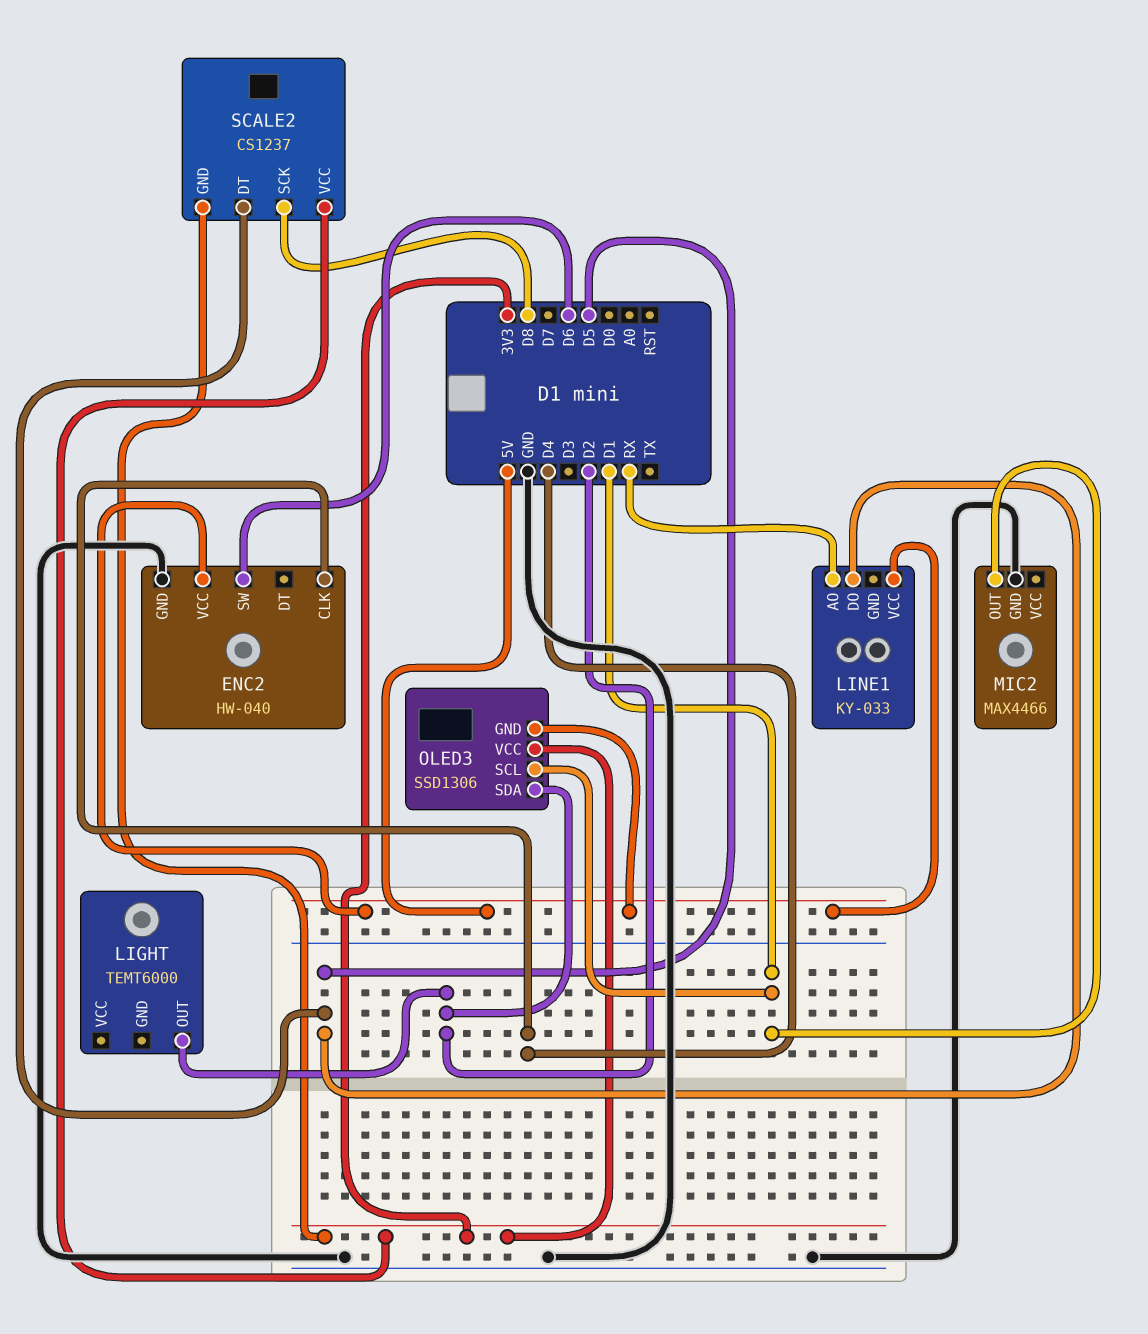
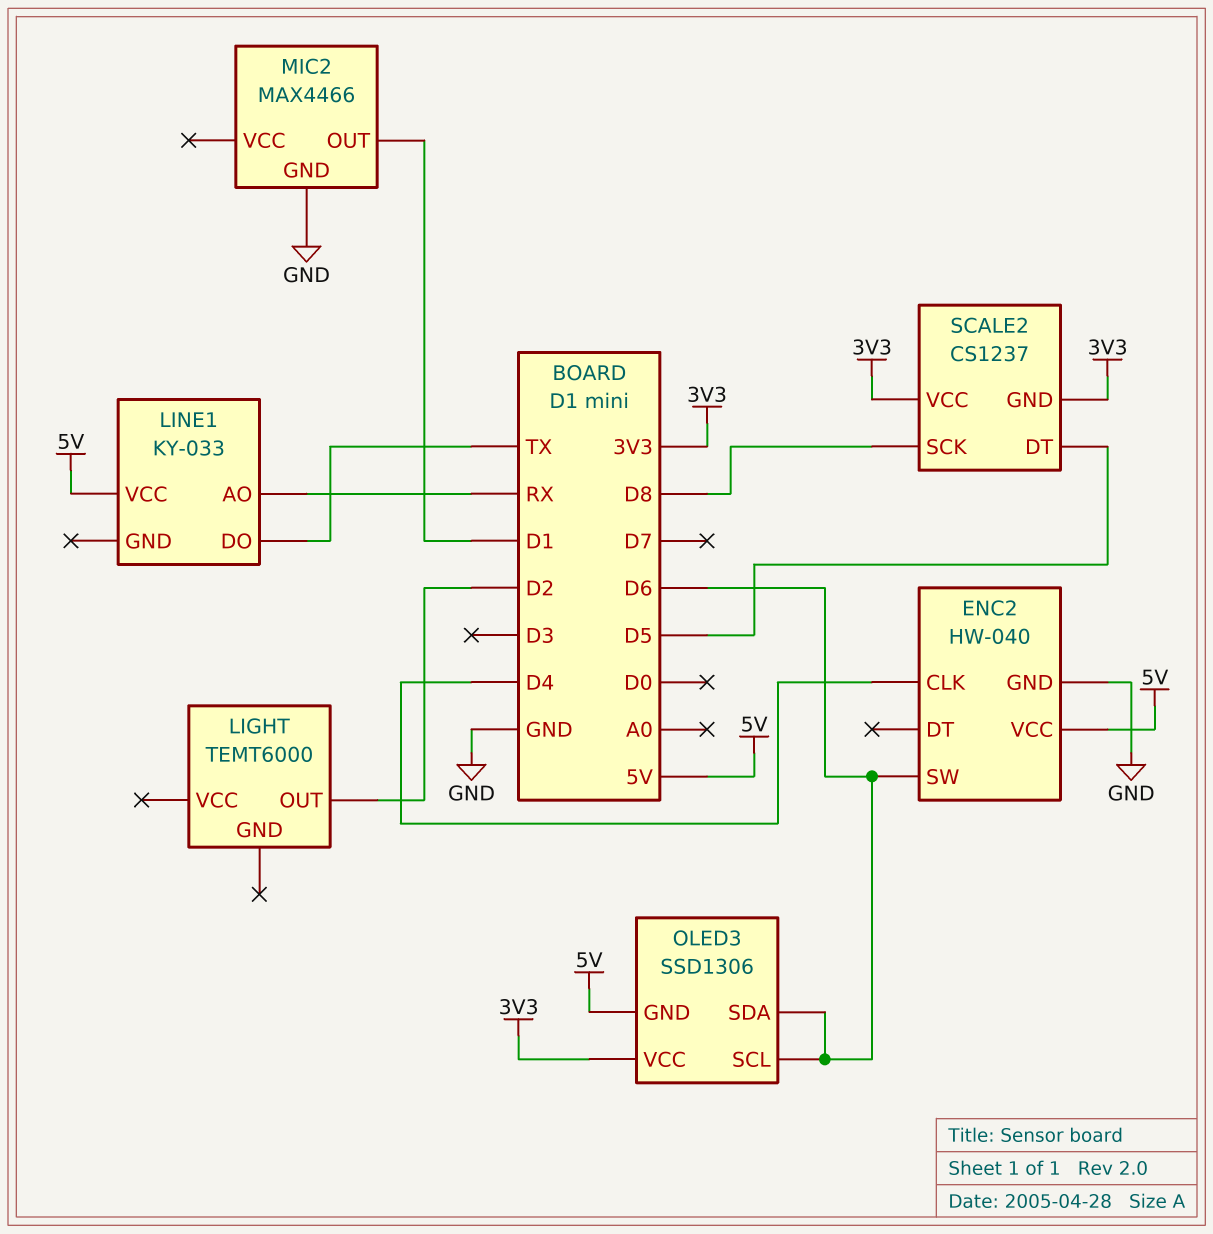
LINE1 pin DO: D5 -> TX
OLED3 pin SCL: D1 -> D6
OLED3 pin SDA: D2 -> D6

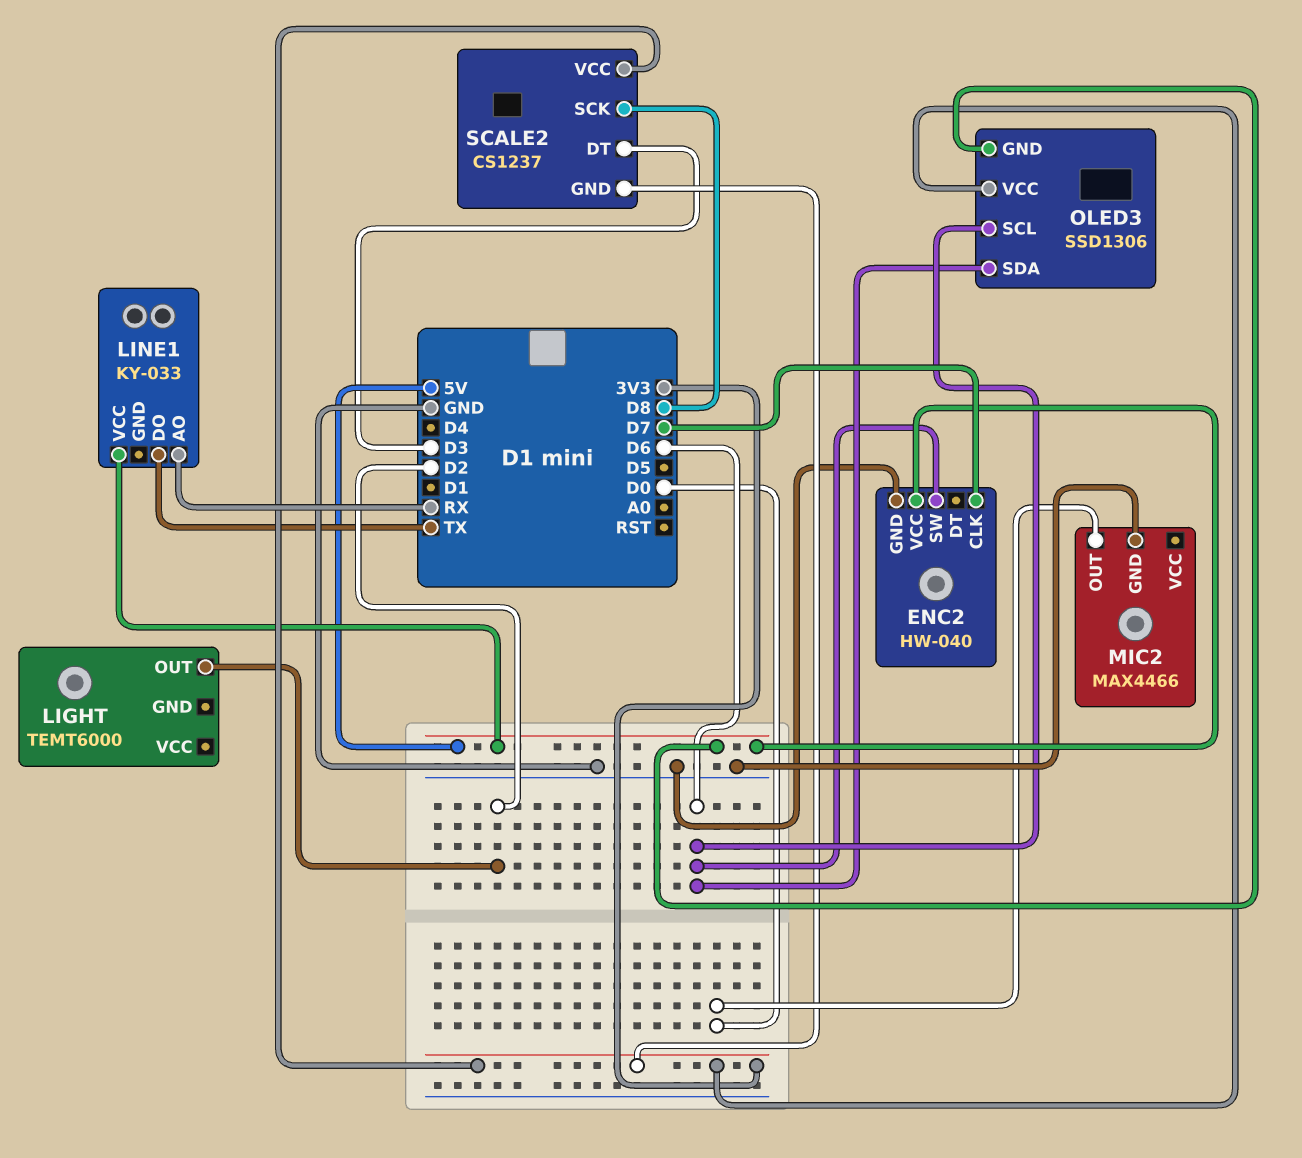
ENC2 pin CLK: D4 -> D7
MIC2 pin OUT: D1 -> D0
SCALE2 pin DT: D5 -> D3

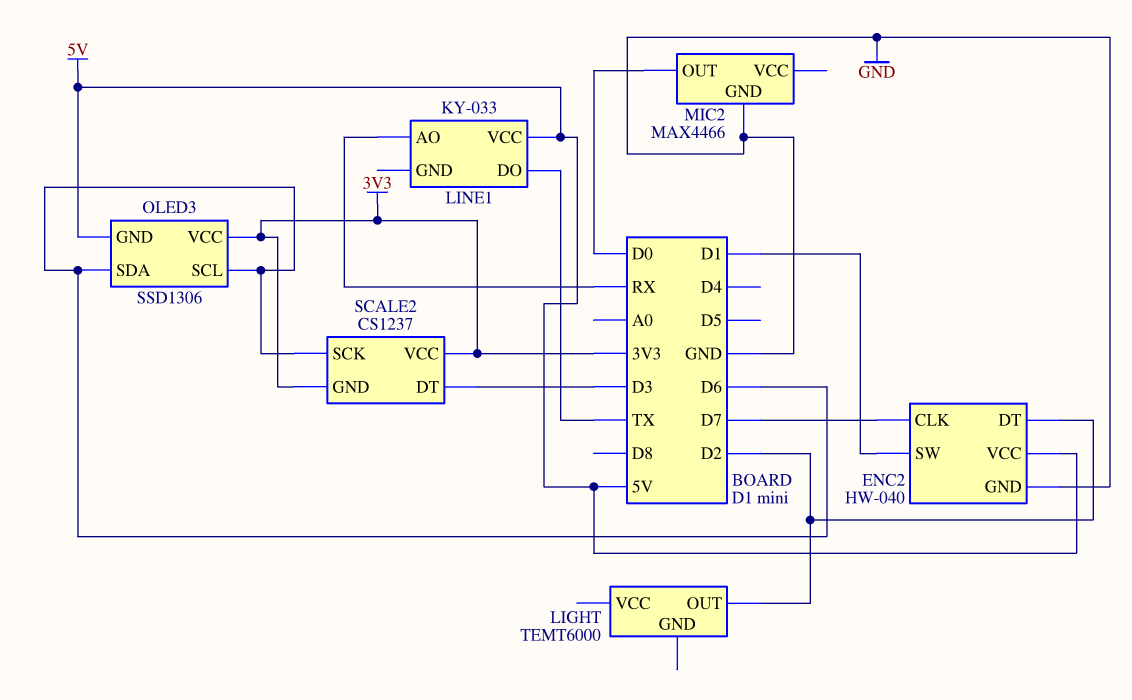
ENC2 pin DT: none -> D2
ENC2 pin SW: D6 -> D1
SCALE2 pin SCK: D8 -> D6

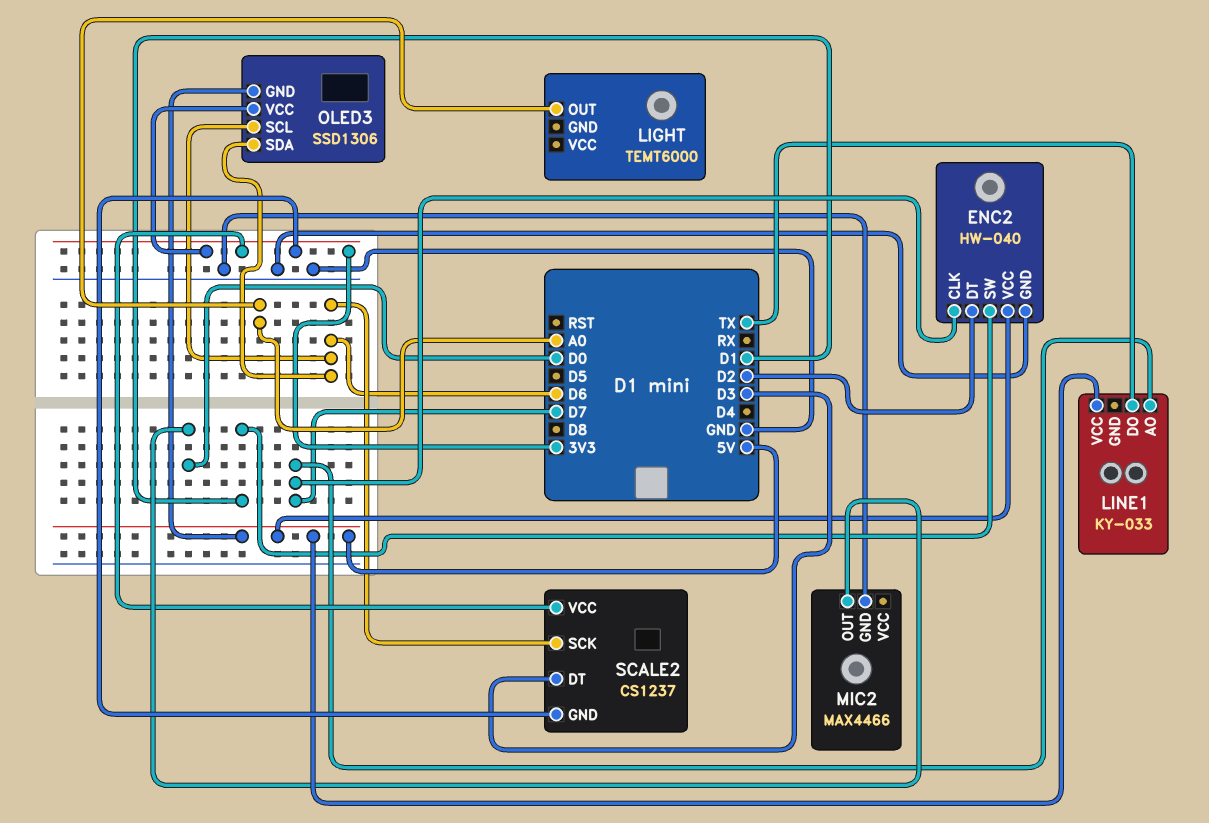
LIGHT pin OUT: D2 -> A0
LINE1 pin AO: RX -> D7

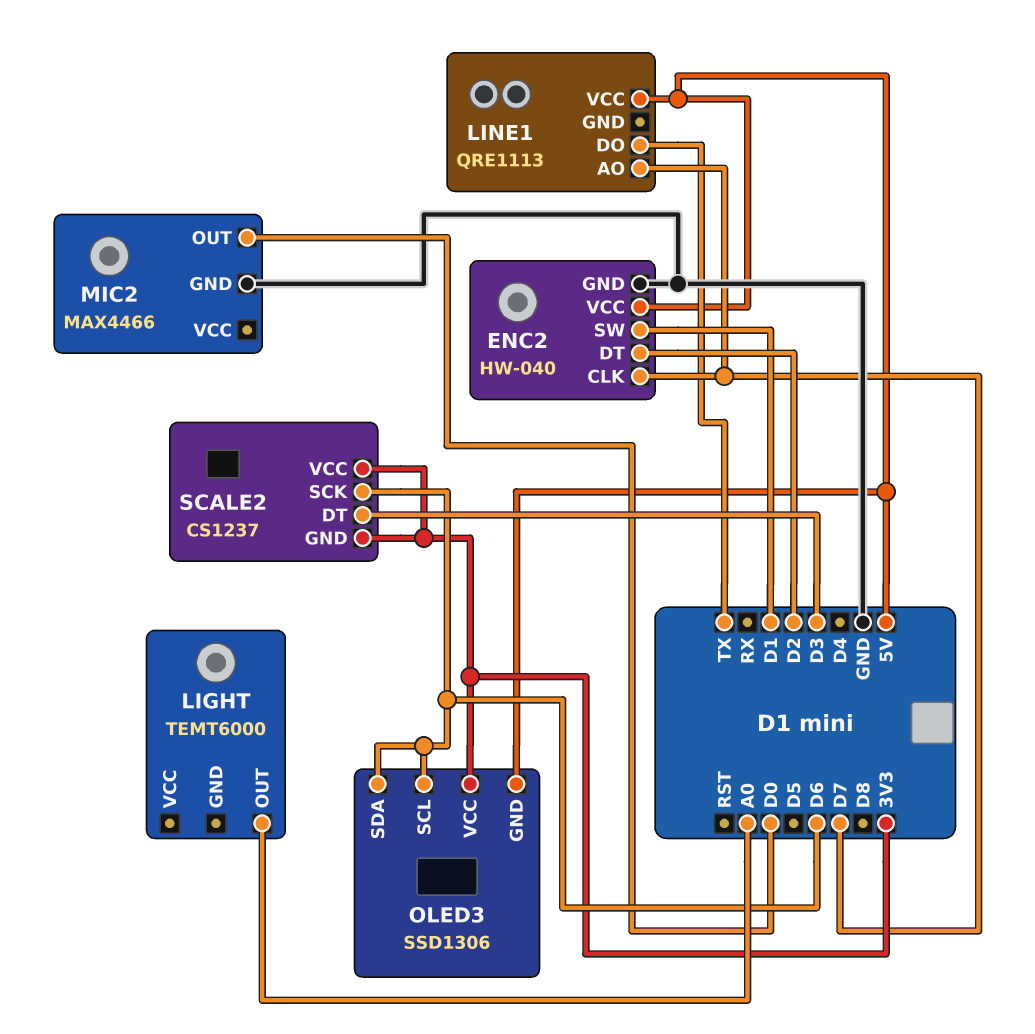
LINE1: KY-033 -> QRE1113

